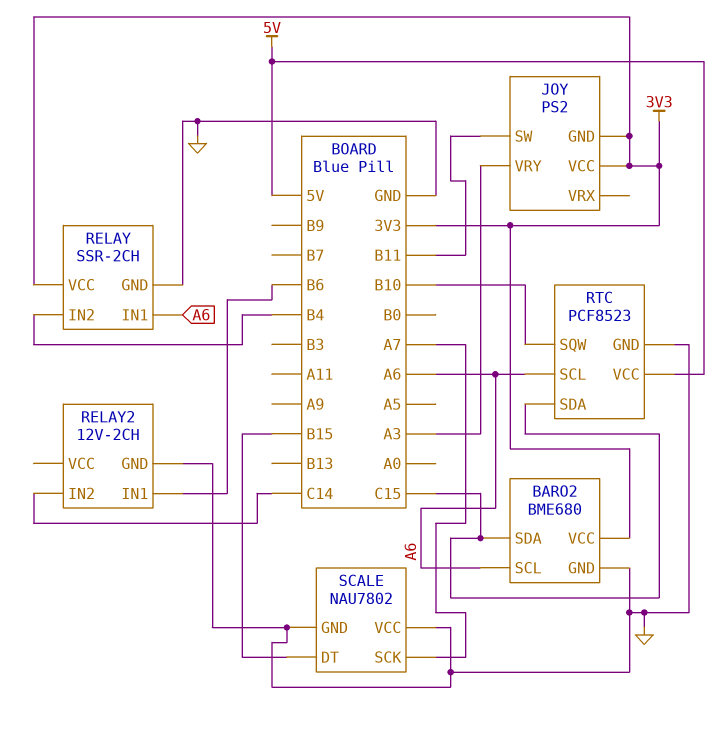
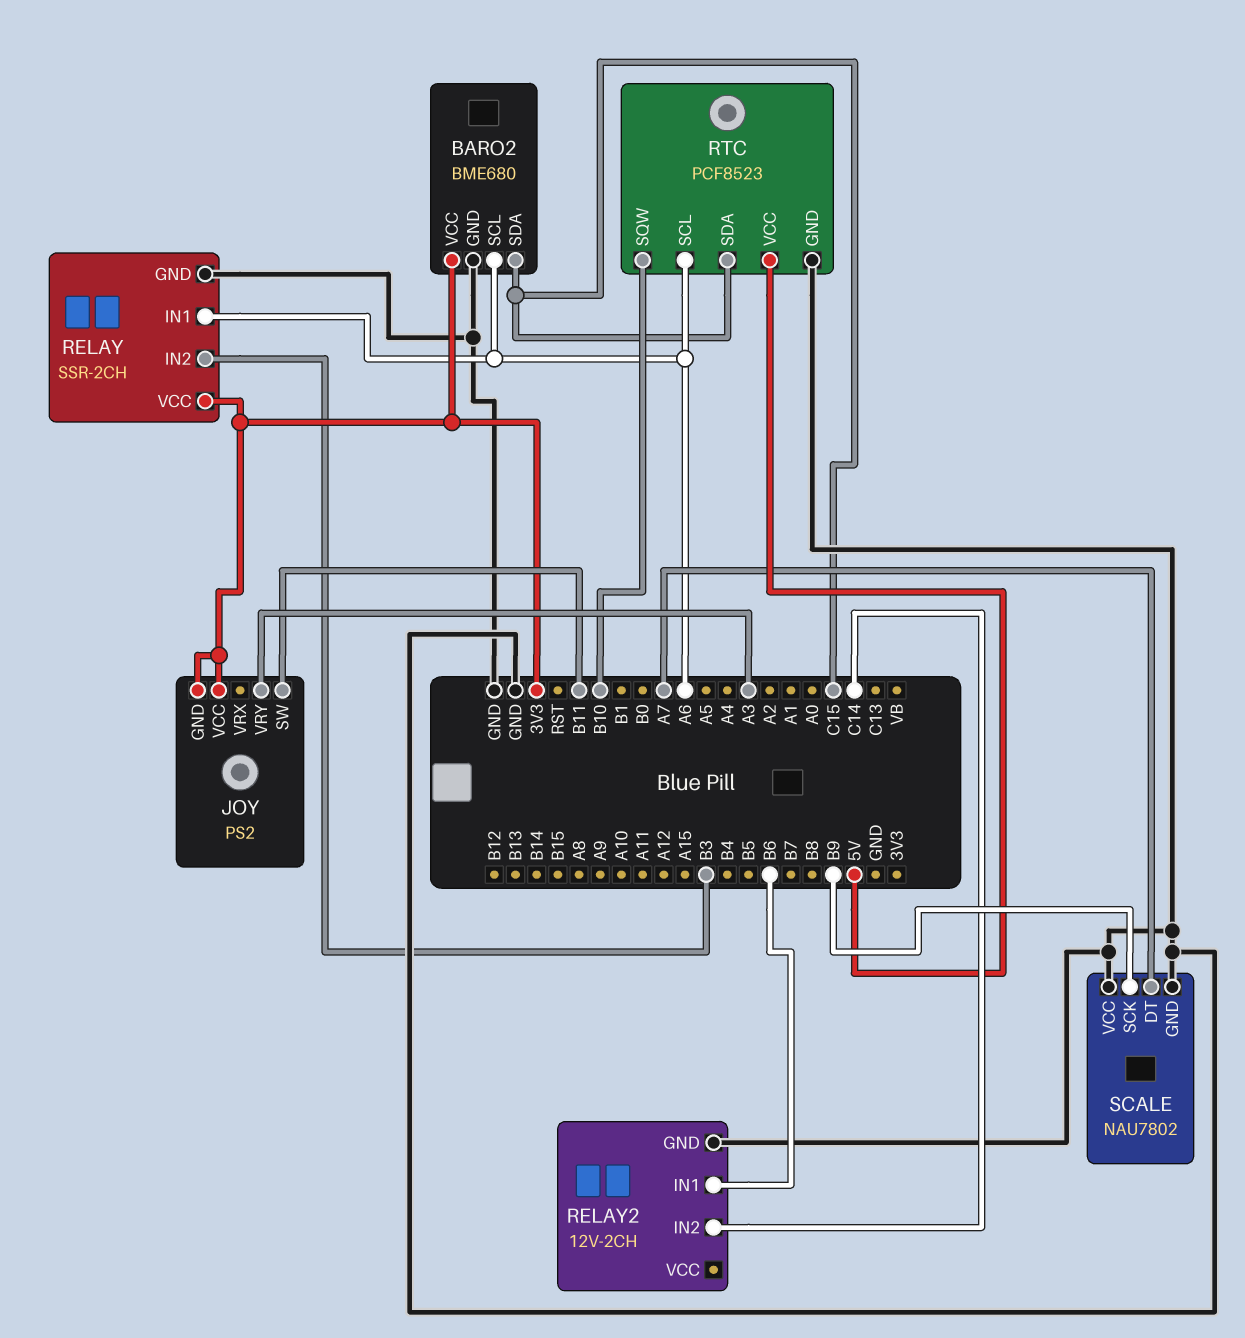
RELAY pin IN2: B4 -> B3
SCALE pin DT: B15 -> A7
SCALE pin SCK: A7 -> B9

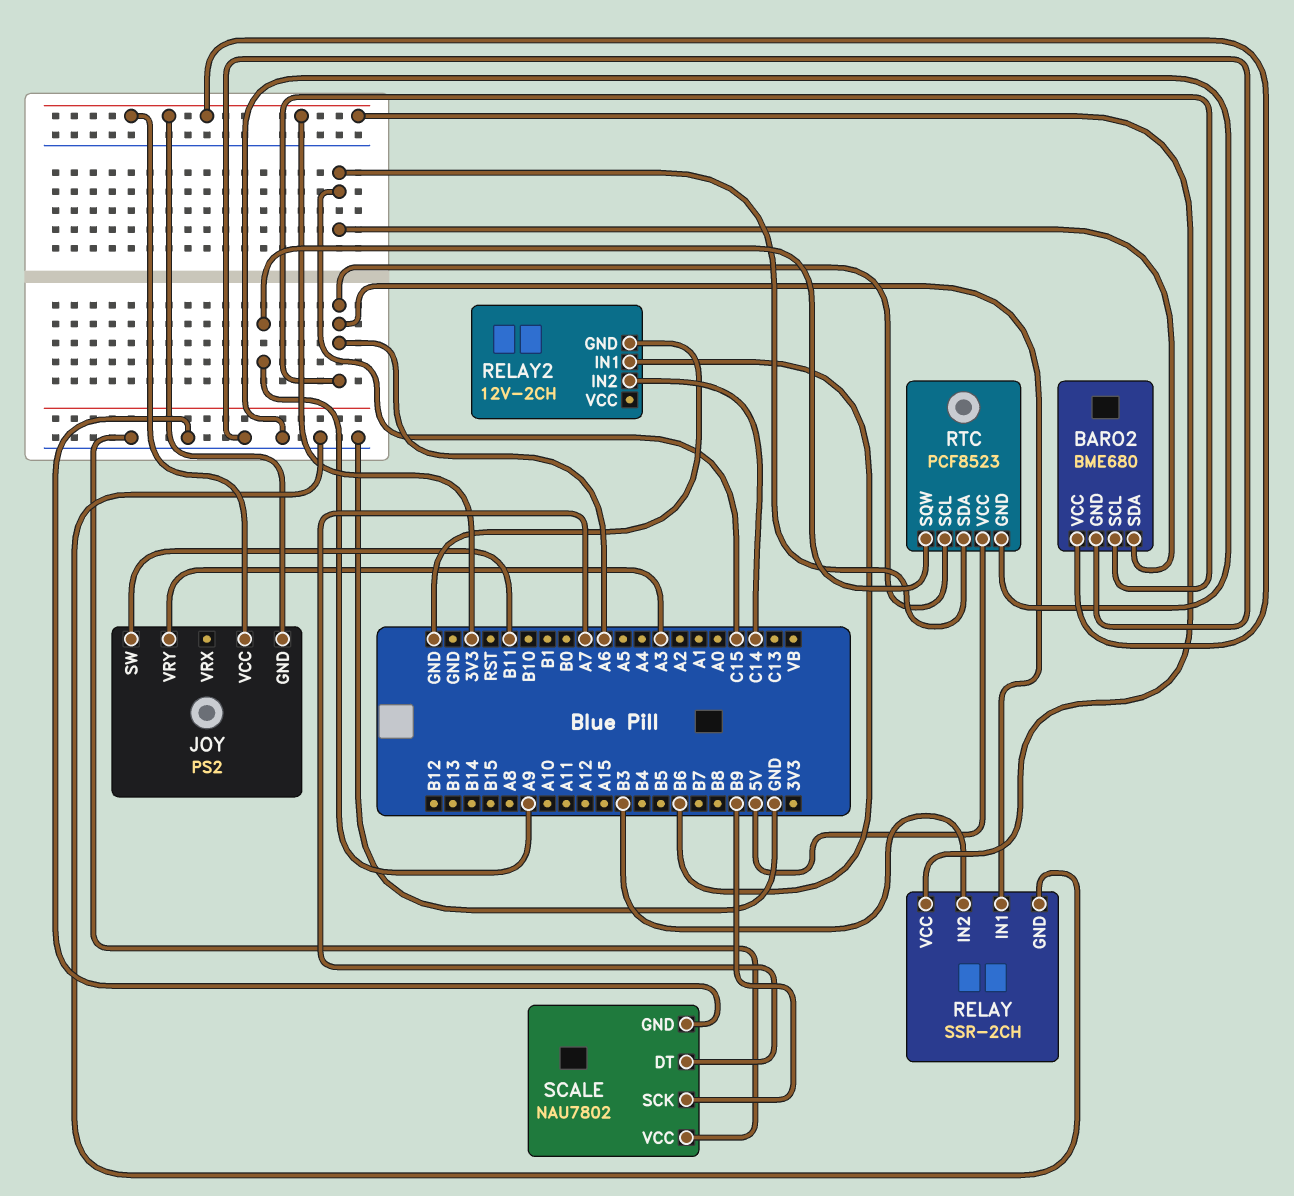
RTC pin SQW: B10 -> A9

